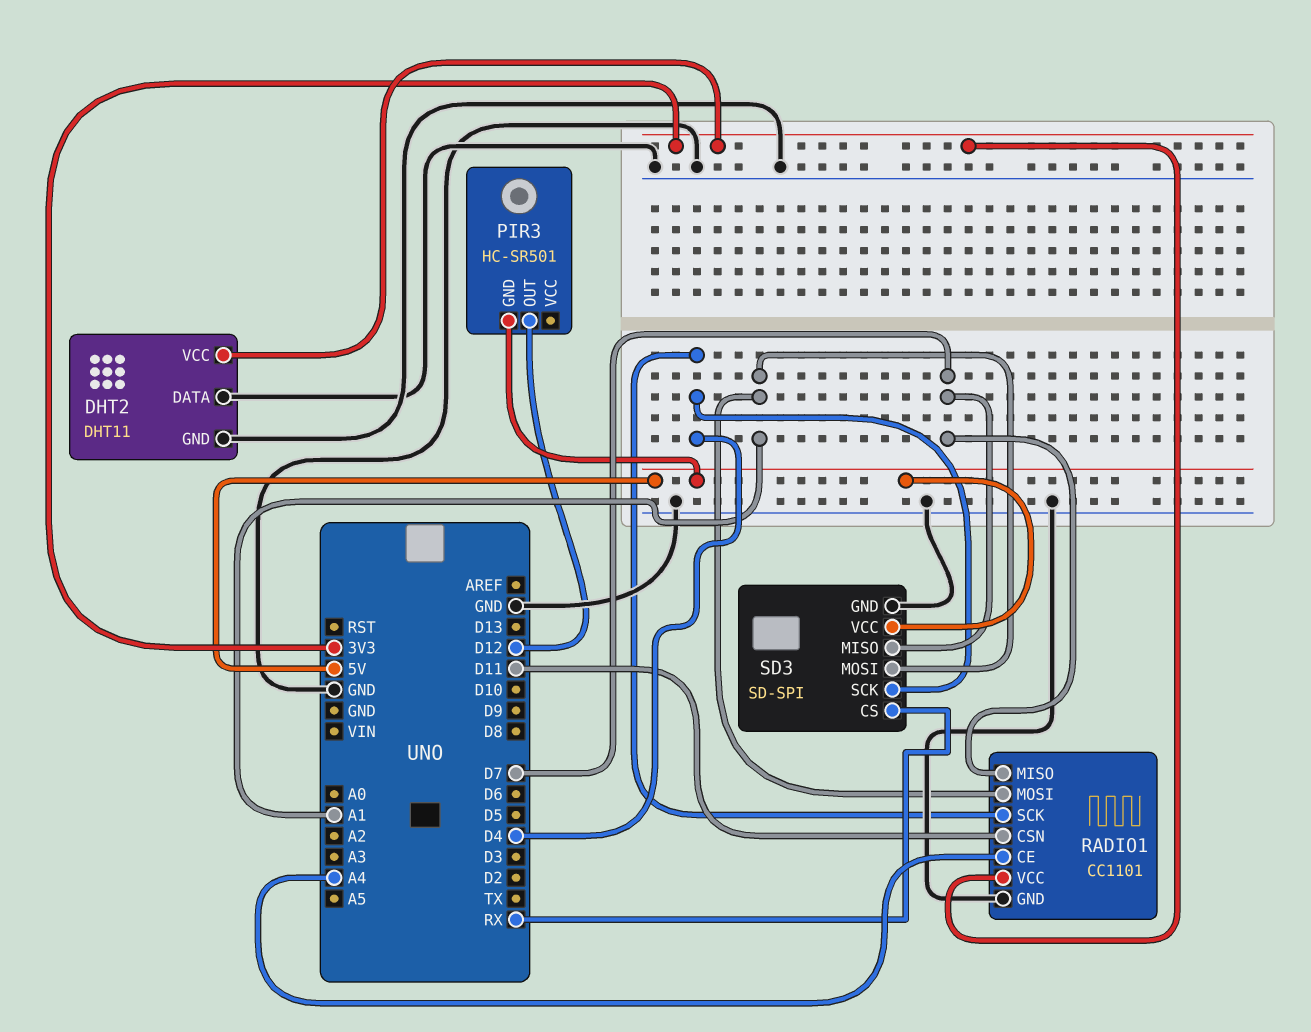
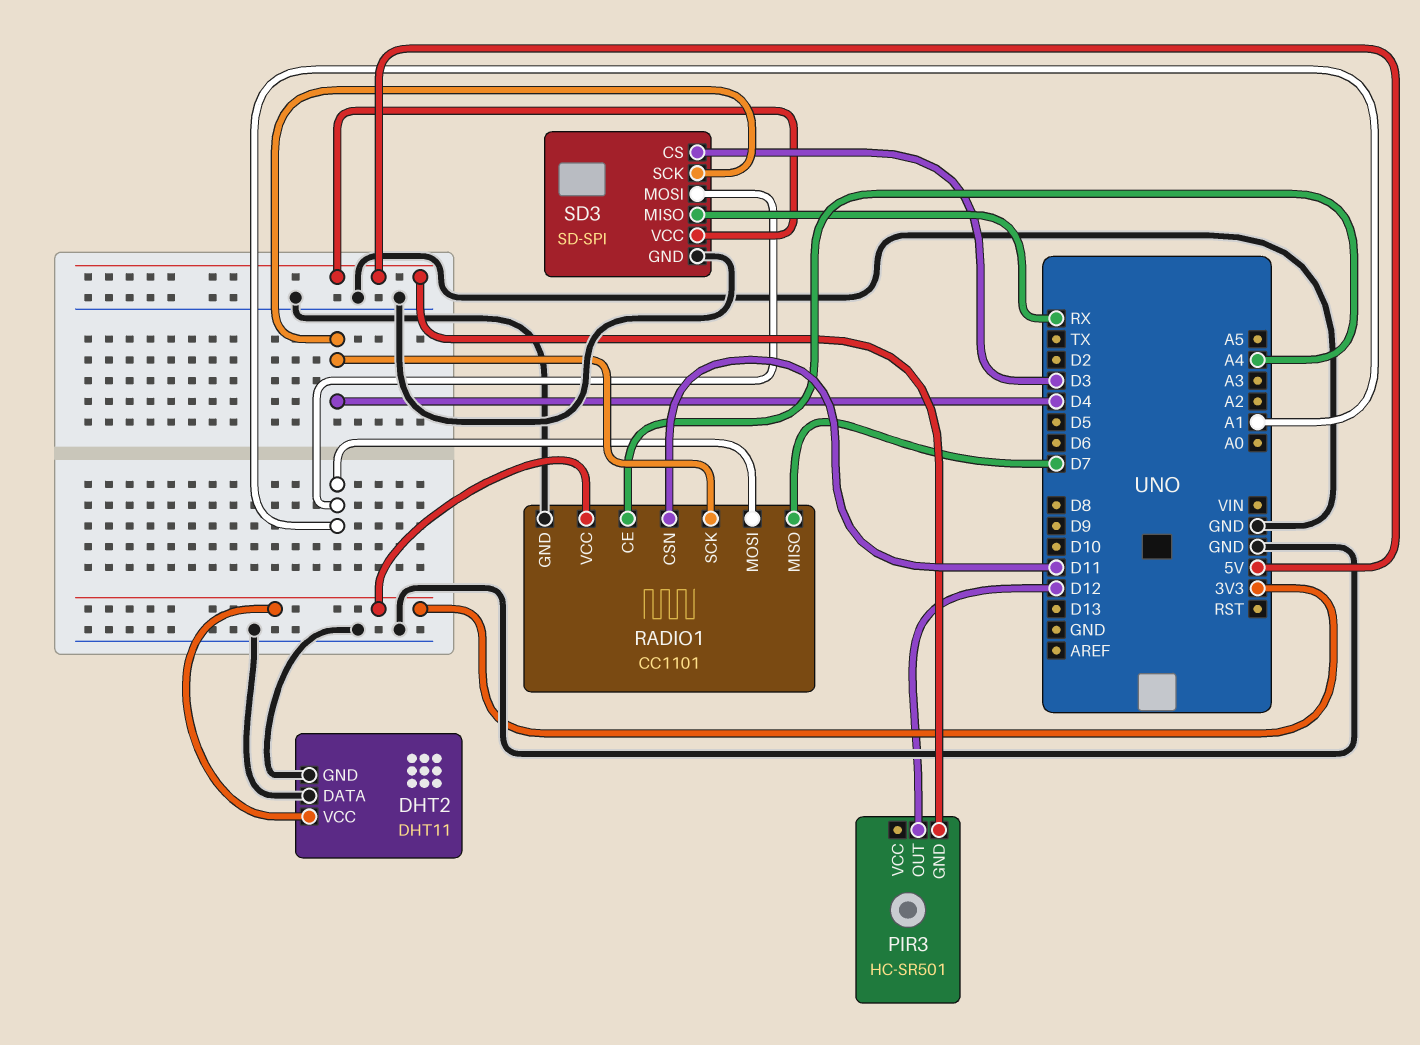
SD3 pin CS: RX -> D3
SD3 pin MISO: D7 -> RX

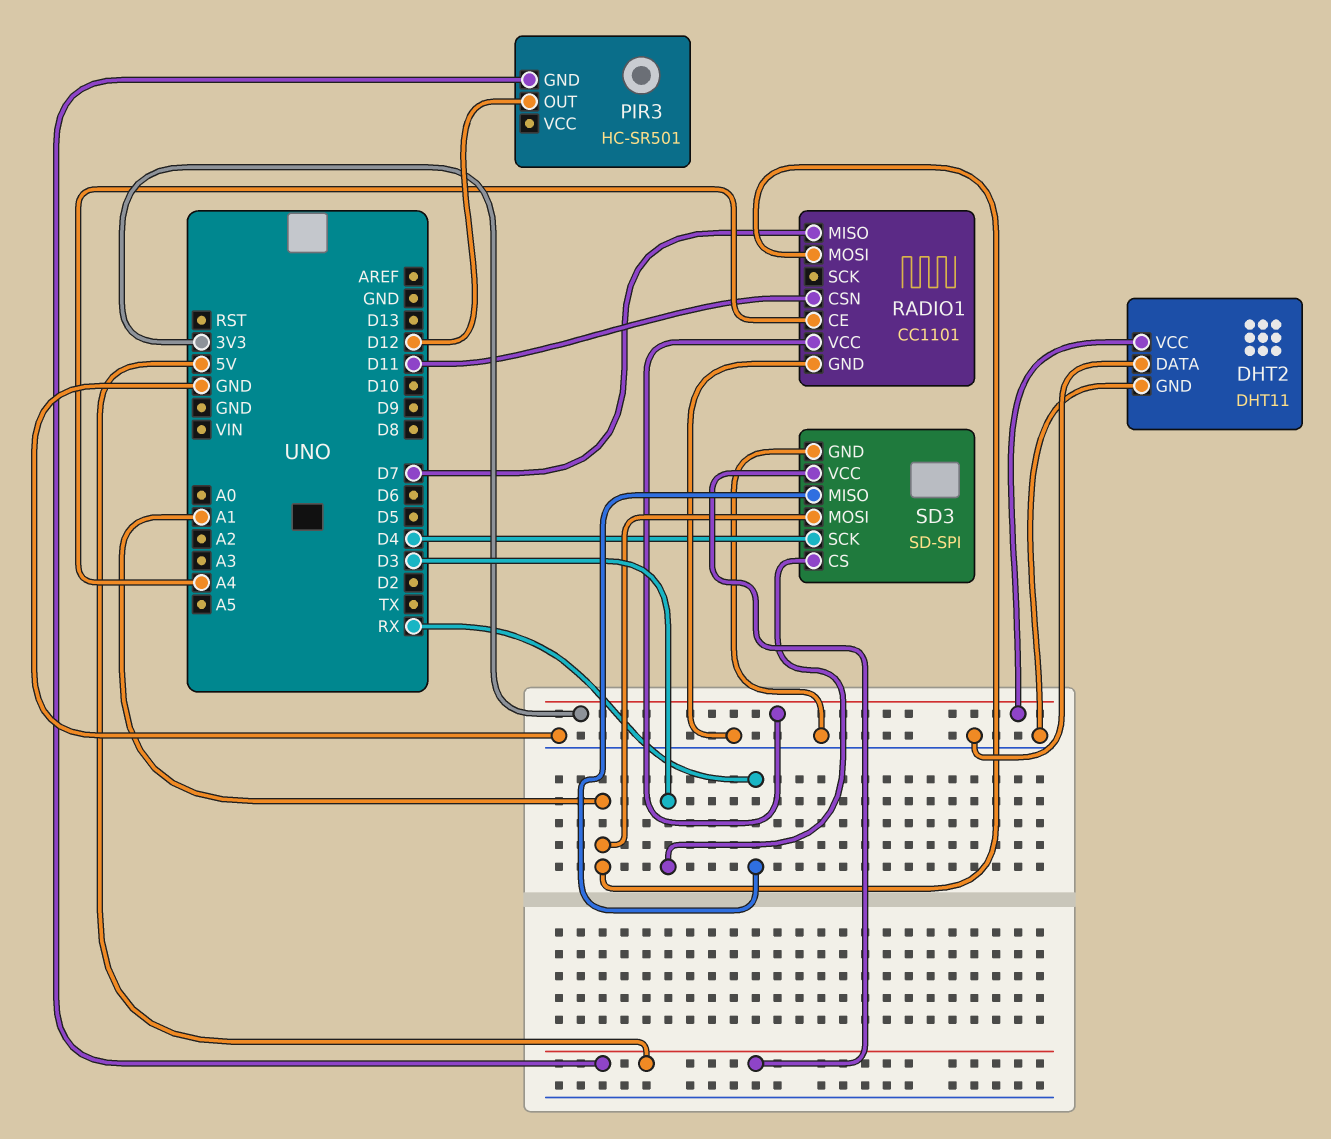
RADIO1 pin SCK: D4 -> none

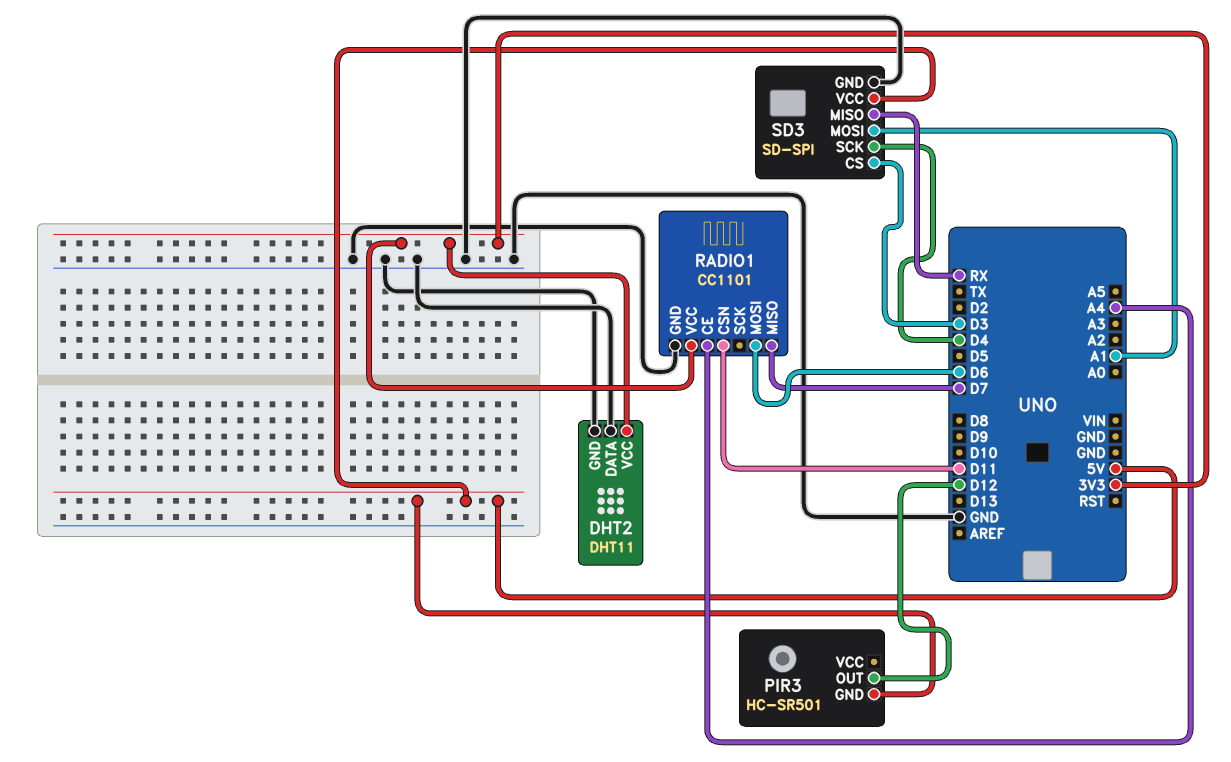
RADIO1 pin MOSI: A1 -> D6

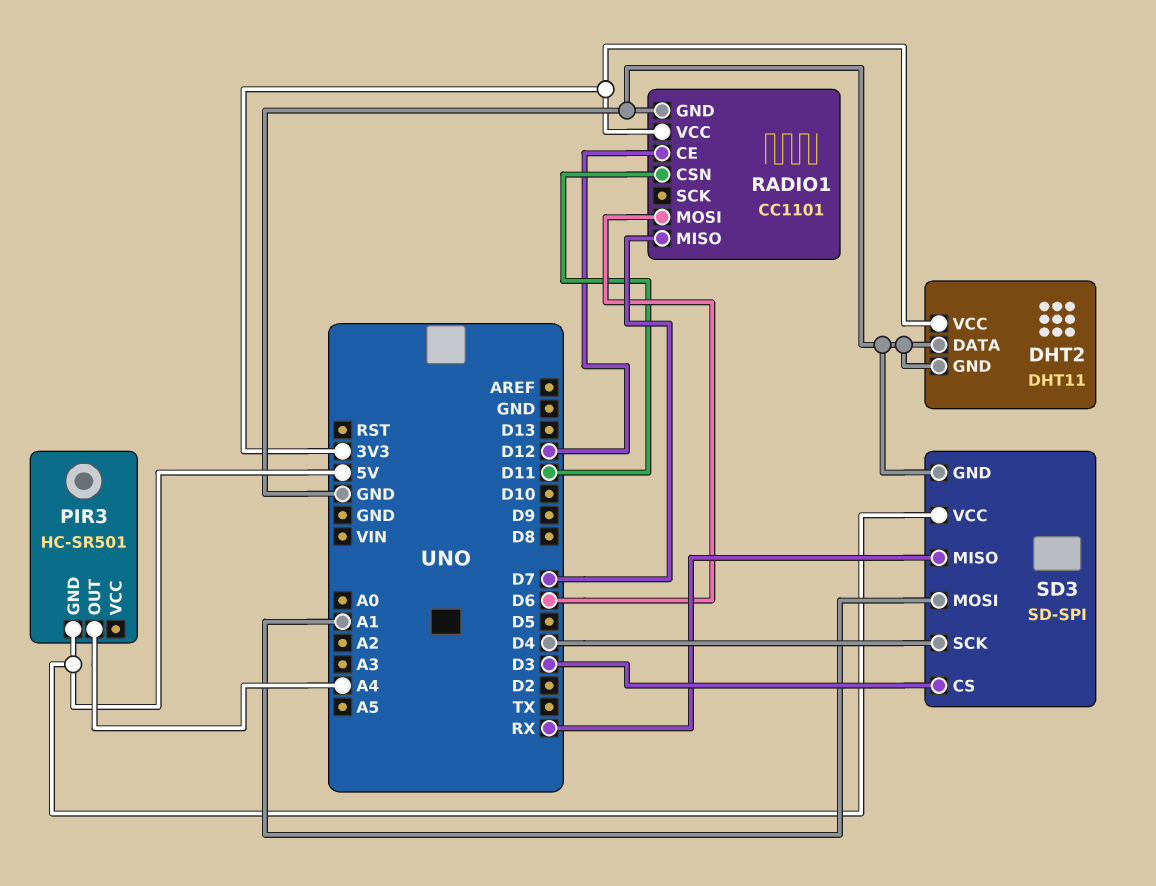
PIR3 pin OUT: D12 -> A4
RADIO1 pin CE: A4 -> D12

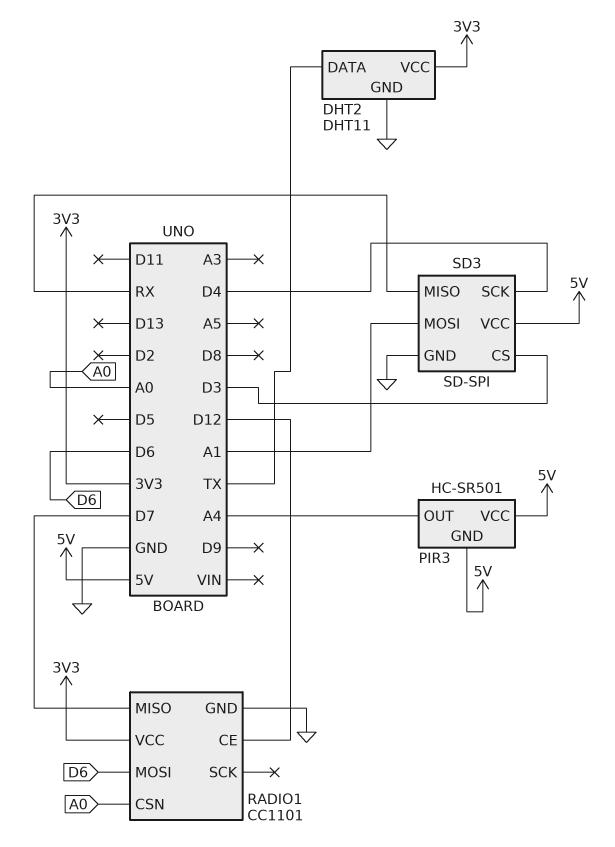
DHT2 pin DATA: GND -> TX
PIR3 pin VCC: none -> 5V
RADIO1 pin CSN: D11 -> A0

